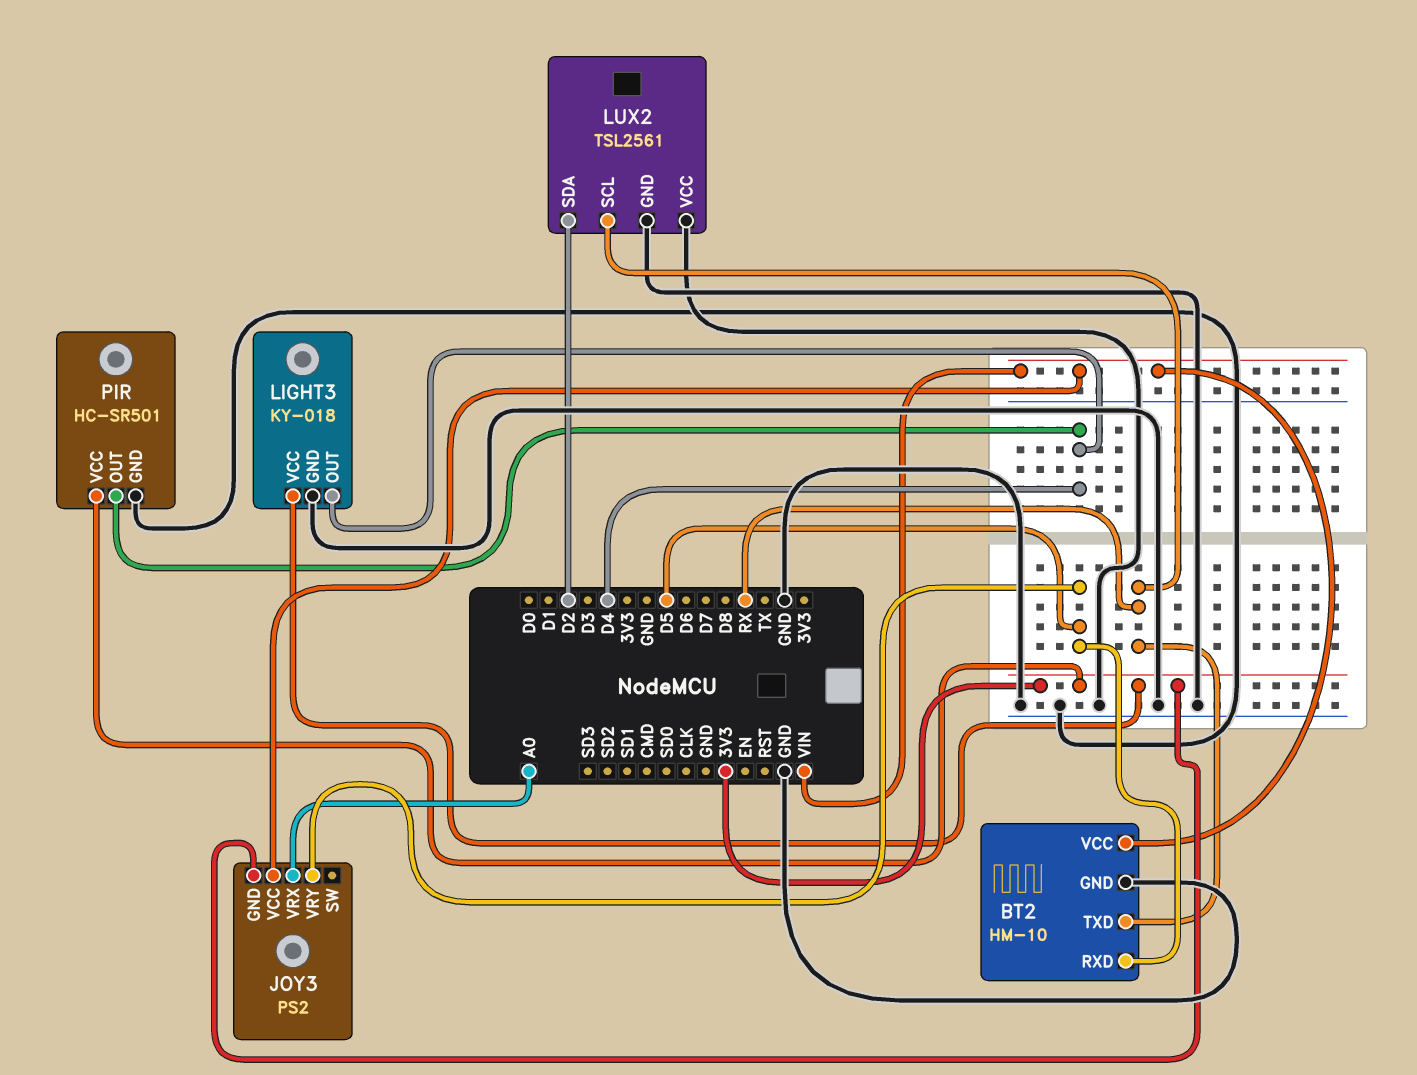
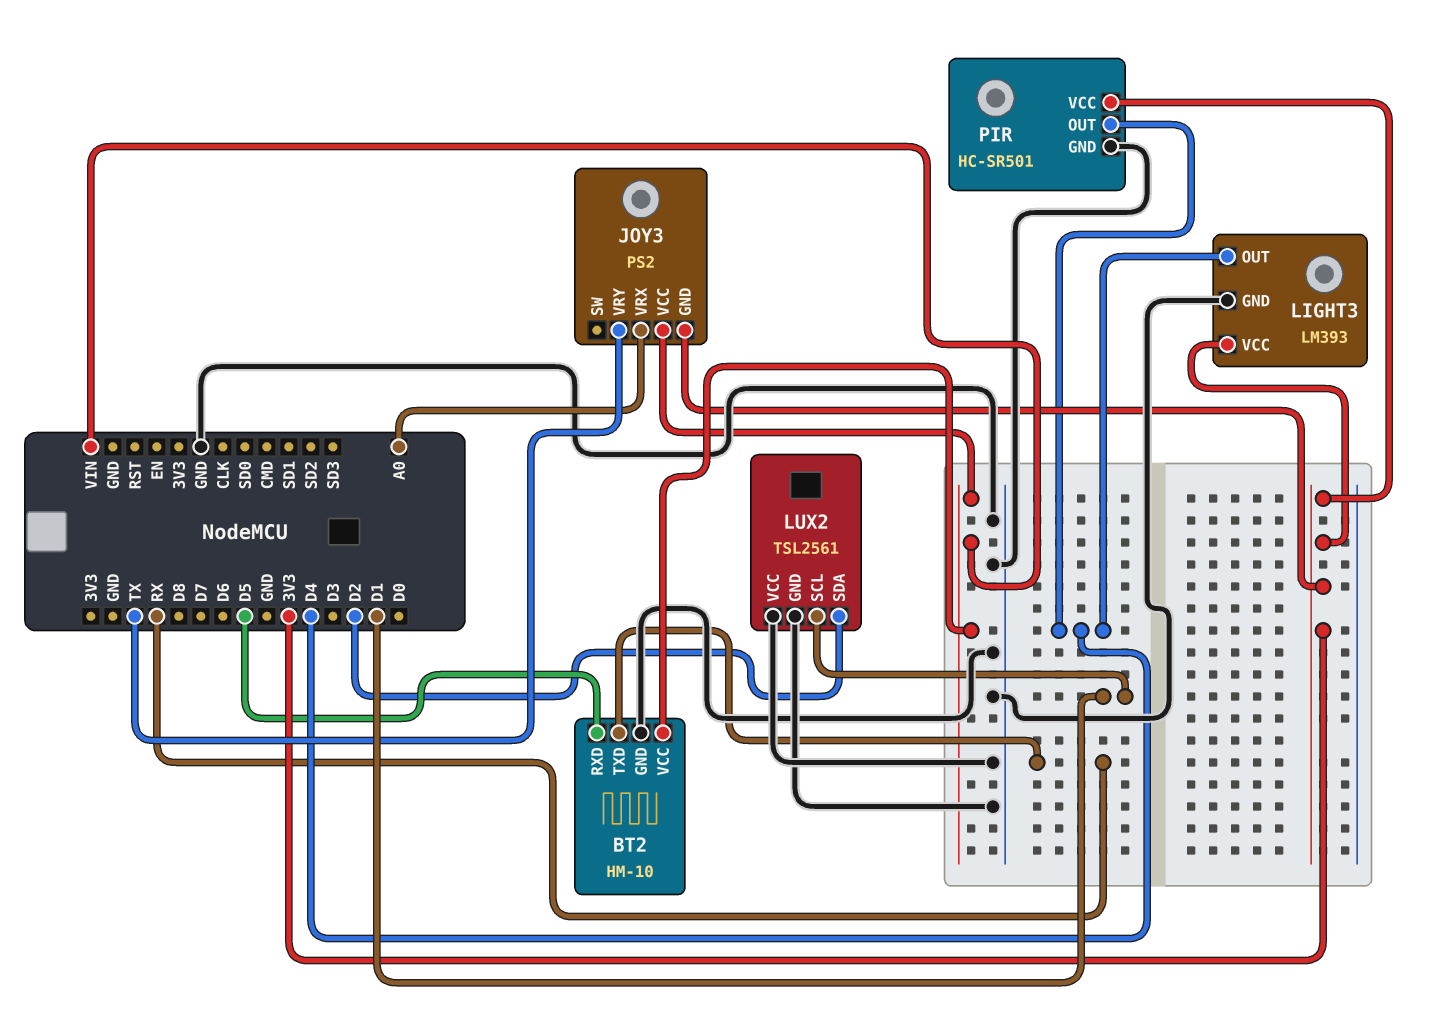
JOY3 pin VRY: D5 -> TX
LIGHT3: KY-018 -> LM393
LUX2 pin SCL: RX -> D1

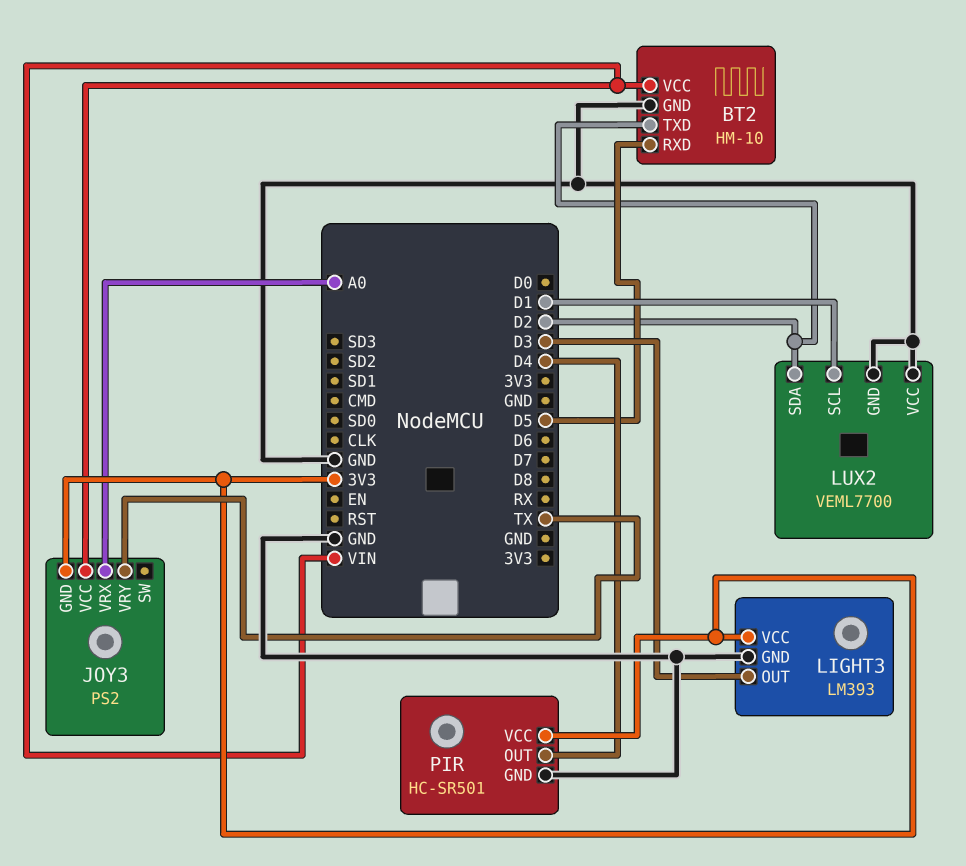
BT2 pin TXD: RX -> D2
LIGHT3 pin OUT: D4 -> D3
LUX2: TSL2561 -> VEML7700

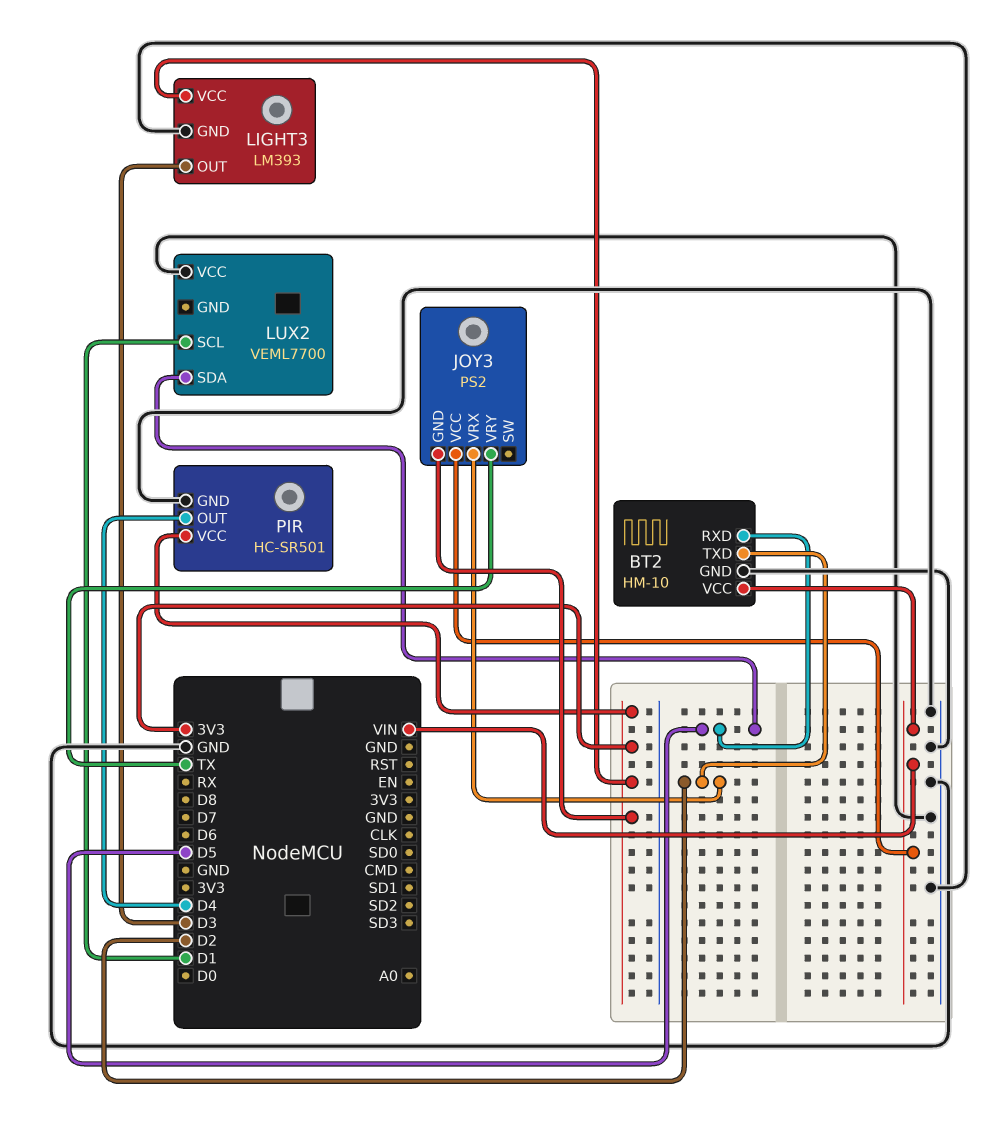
JOY3 pin VRX: A0 -> D2
LUX2 pin GND: GND -> none
LUX2 pin SDA: D2 -> D5

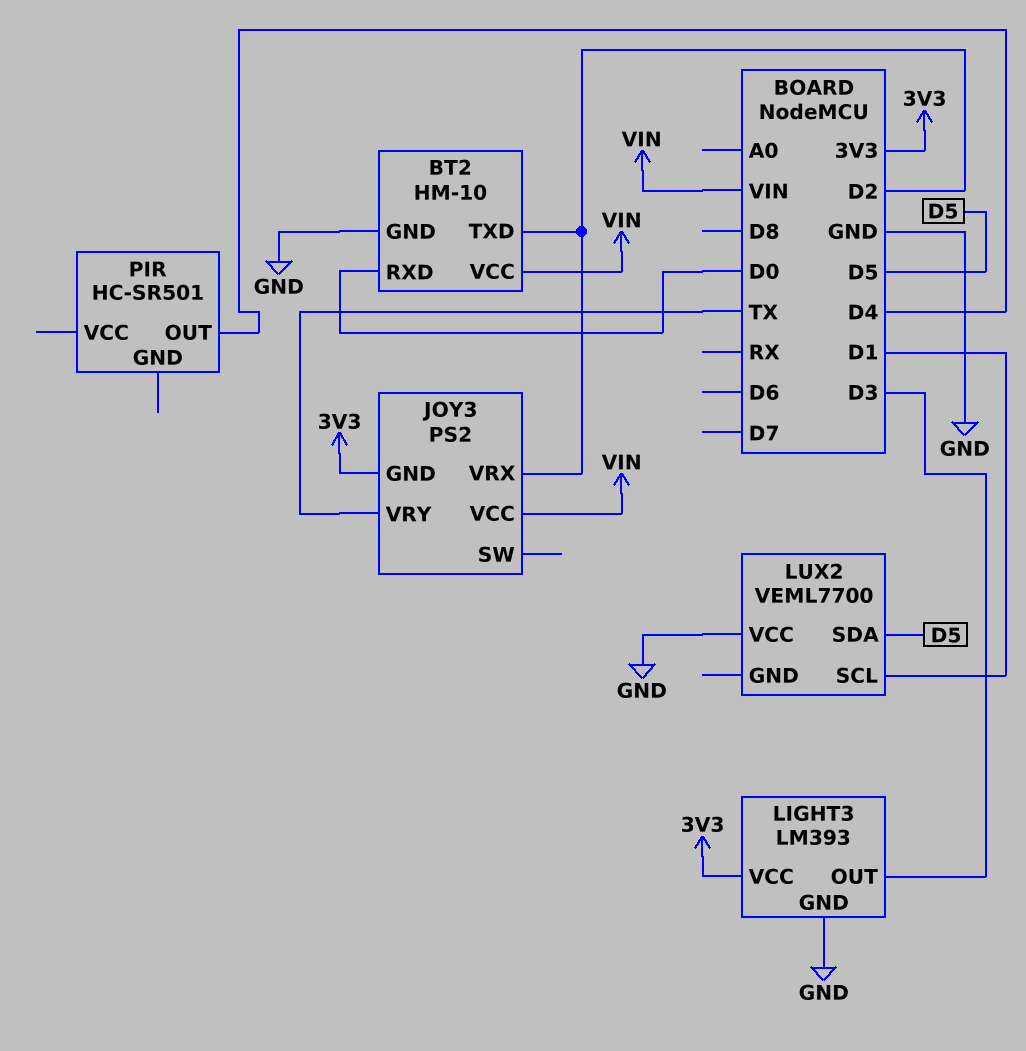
BT2 pin RXD: D5 -> D0
PIR pin GND: GND -> none
PIR pin VCC: 3V3 -> none

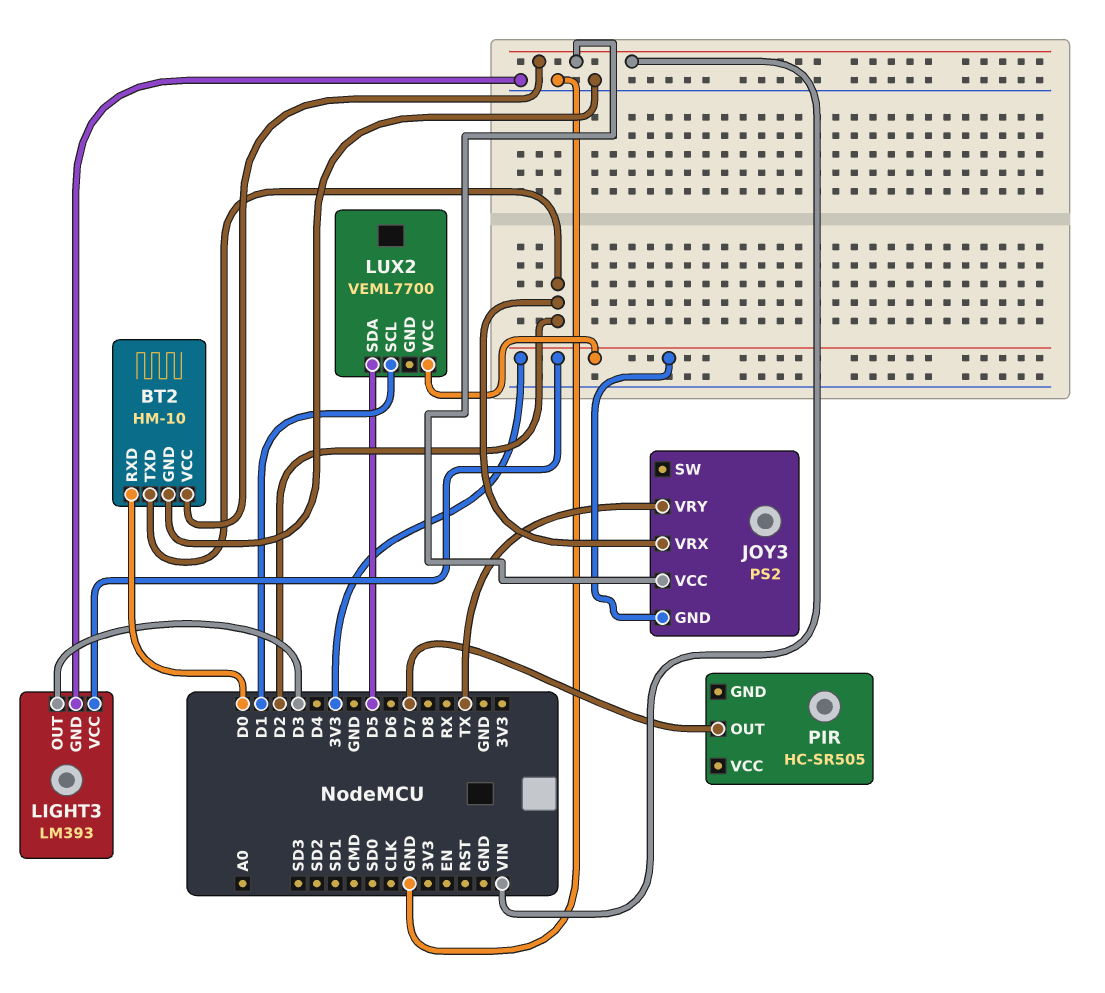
LUX2 pin VCC: GND -> 3V3
PIR: HC-SR501 -> HC-SR505
PIR pin OUT: D4 -> D7

